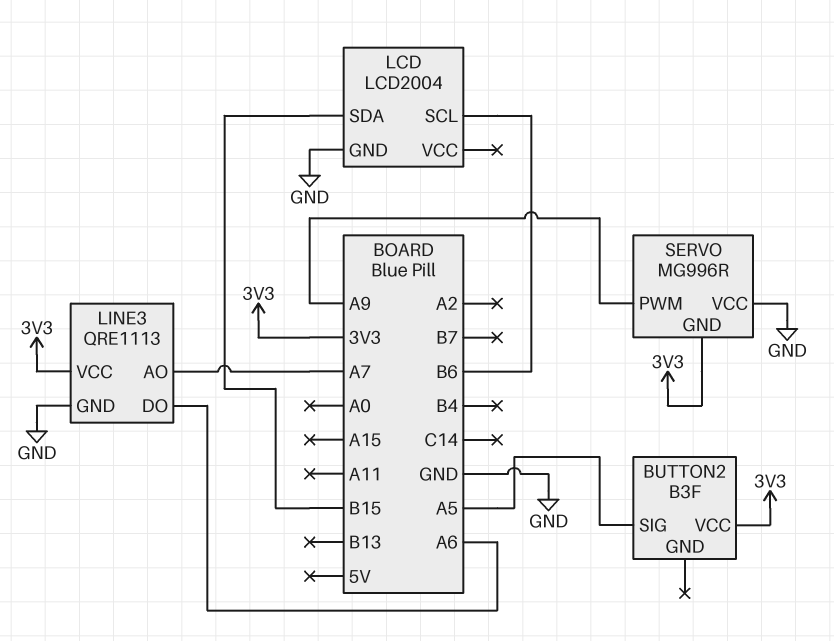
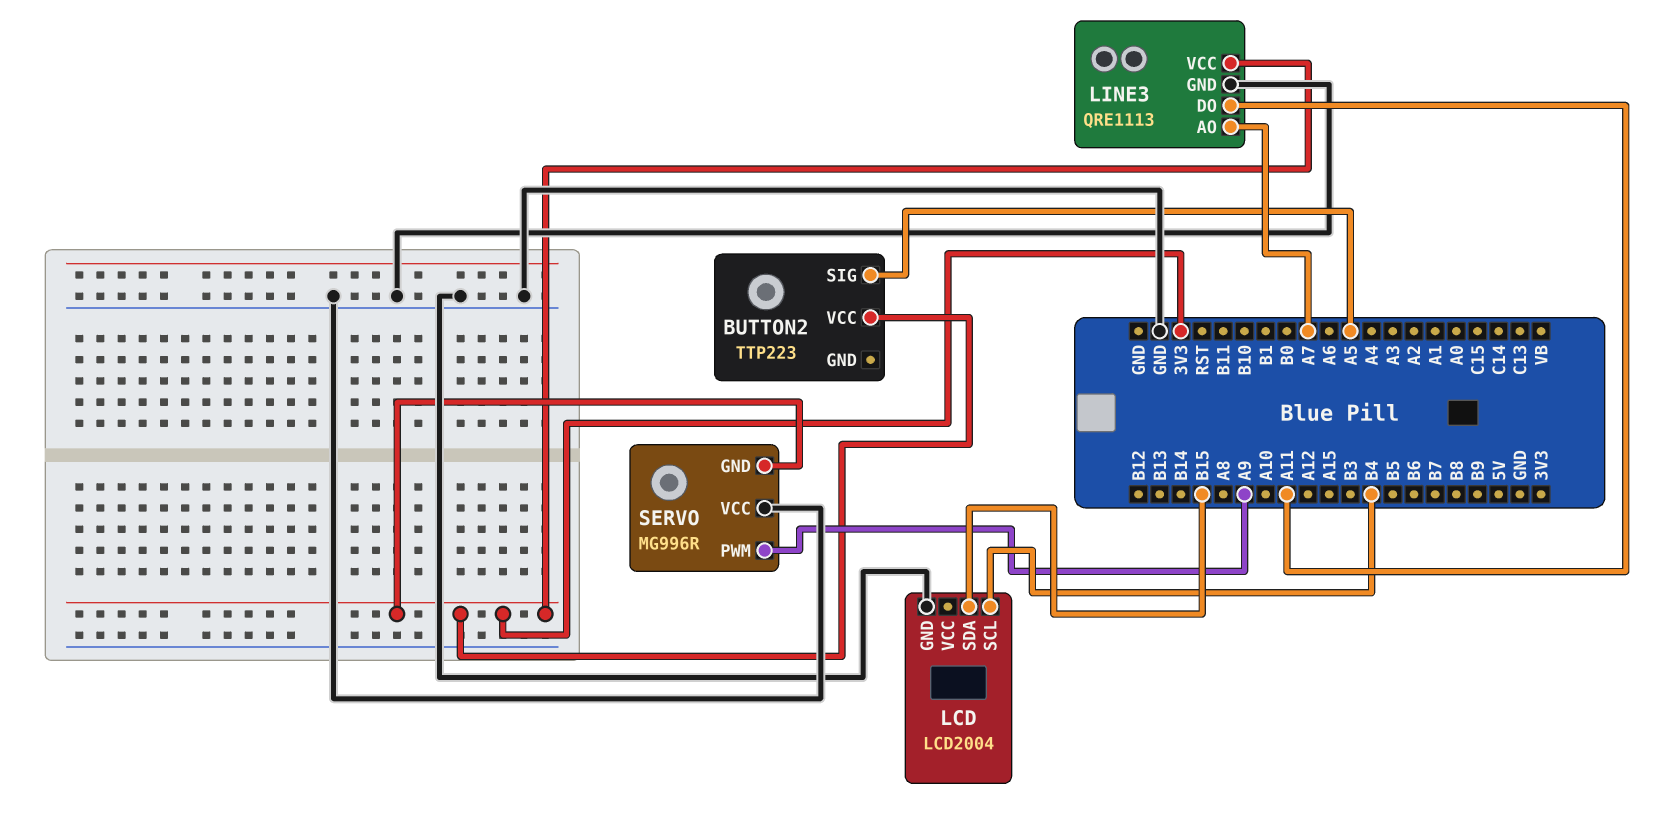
BUTTON2: B3F -> TTP223
LCD pin SCL: B6 -> B4
LINE3 pin DO: A6 -> A11

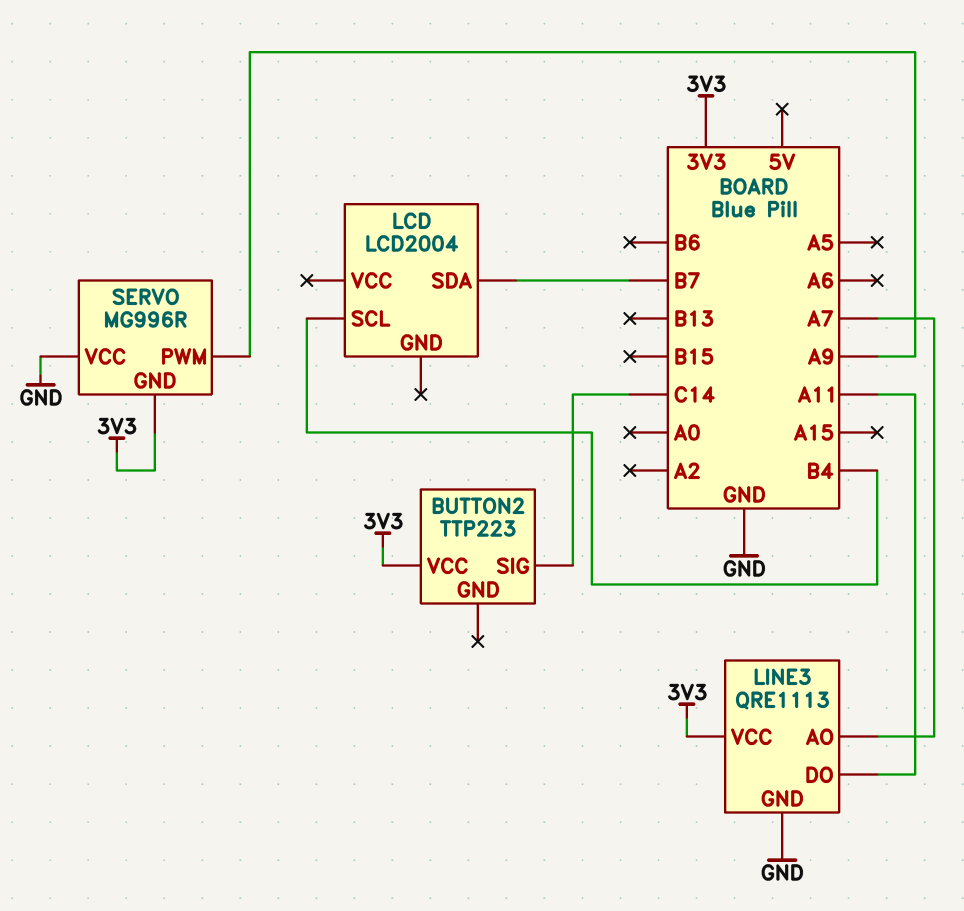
BUTTON2 pin SIG: A5 -> C14
LCD pin GND: GND -> none
LCD pin SDA: B15 -> B7

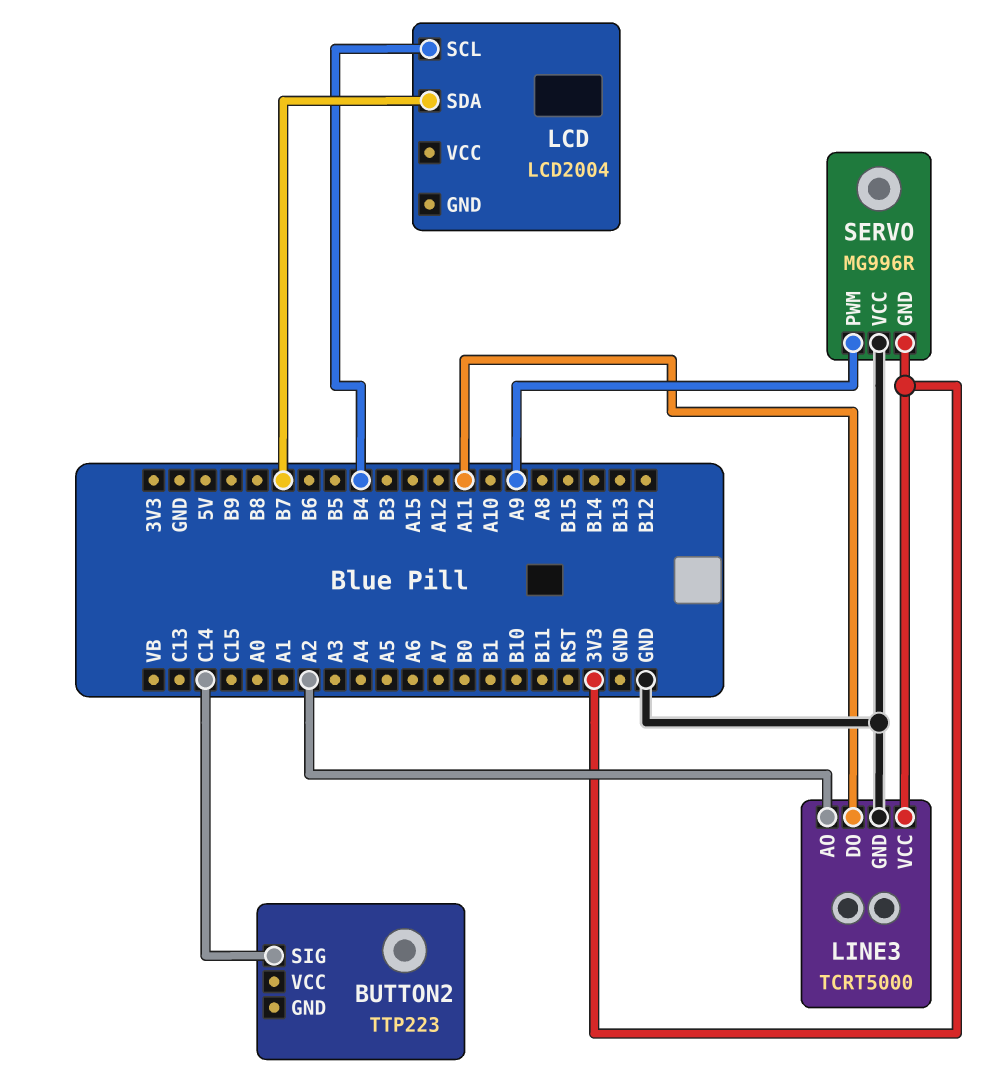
BUTTON2 pin VCC: 3V3 -> none
LINE3: QRE1113 -> TCRT5000
LINE3 pin AO: A7 -> A2

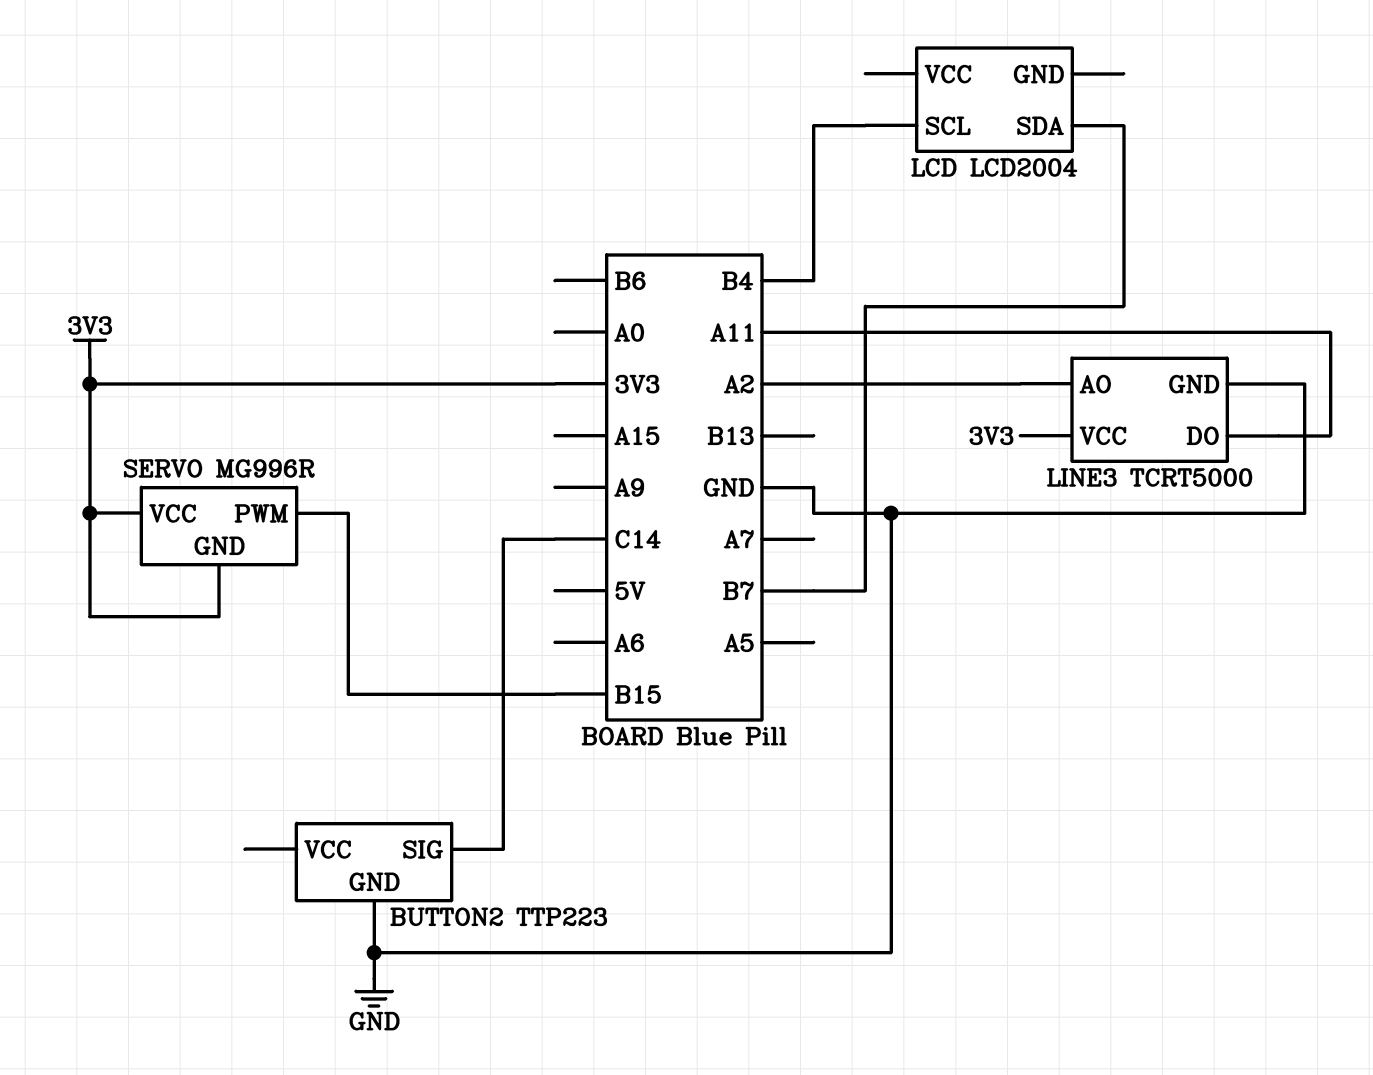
BUTTON2 pin GND: none -> GND
SERVO pin PWM: A9 -> B15
SERVO pin VCC: GND -> 3V3

